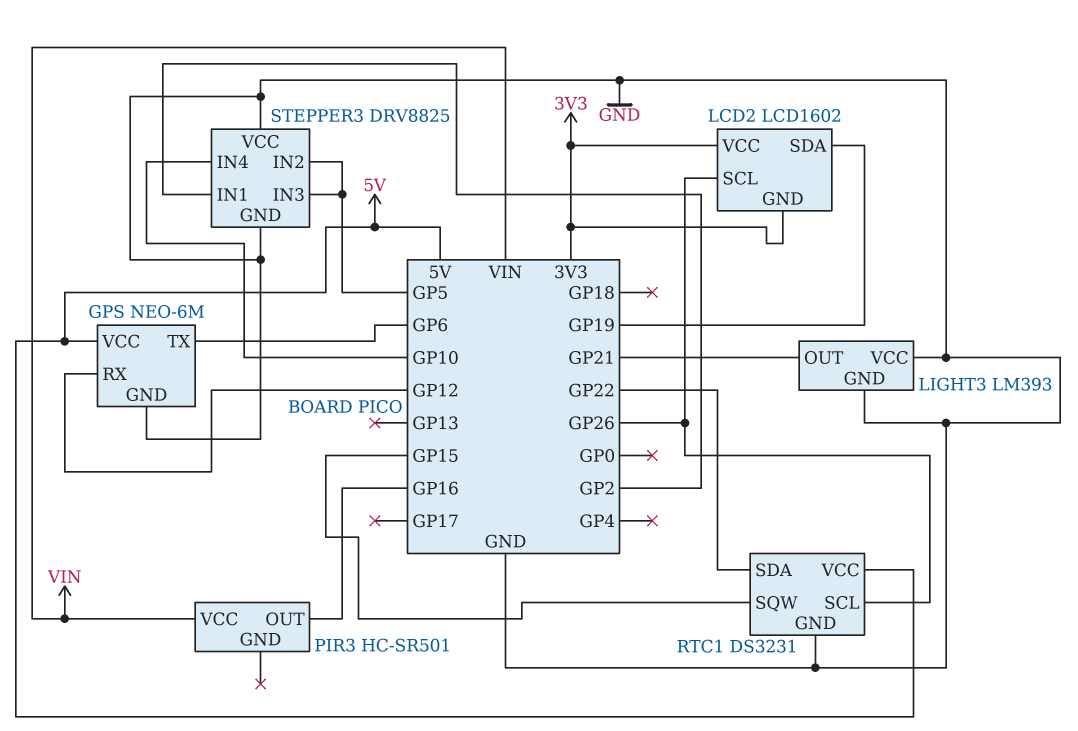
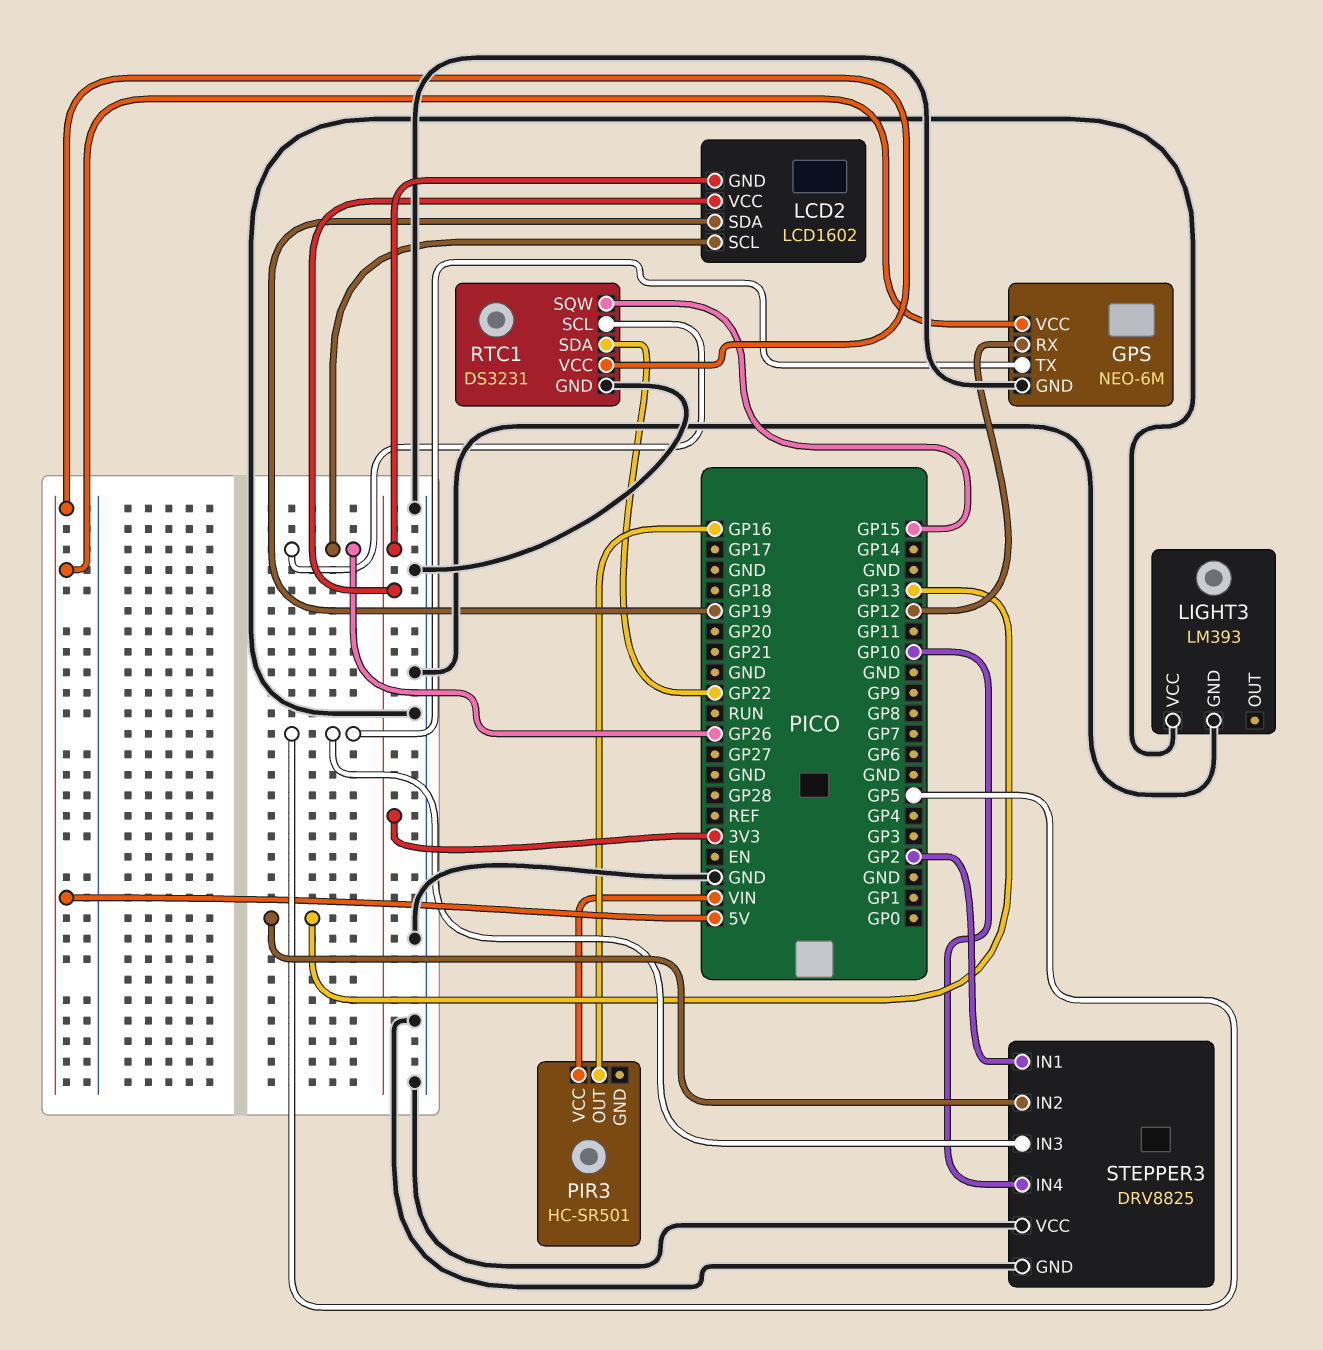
GPS pin TX: GP6 -> GP5
LIGHT3 pin OUT: GP21 -> none
STEPPER3 pin IN2: GP5 -> GP13

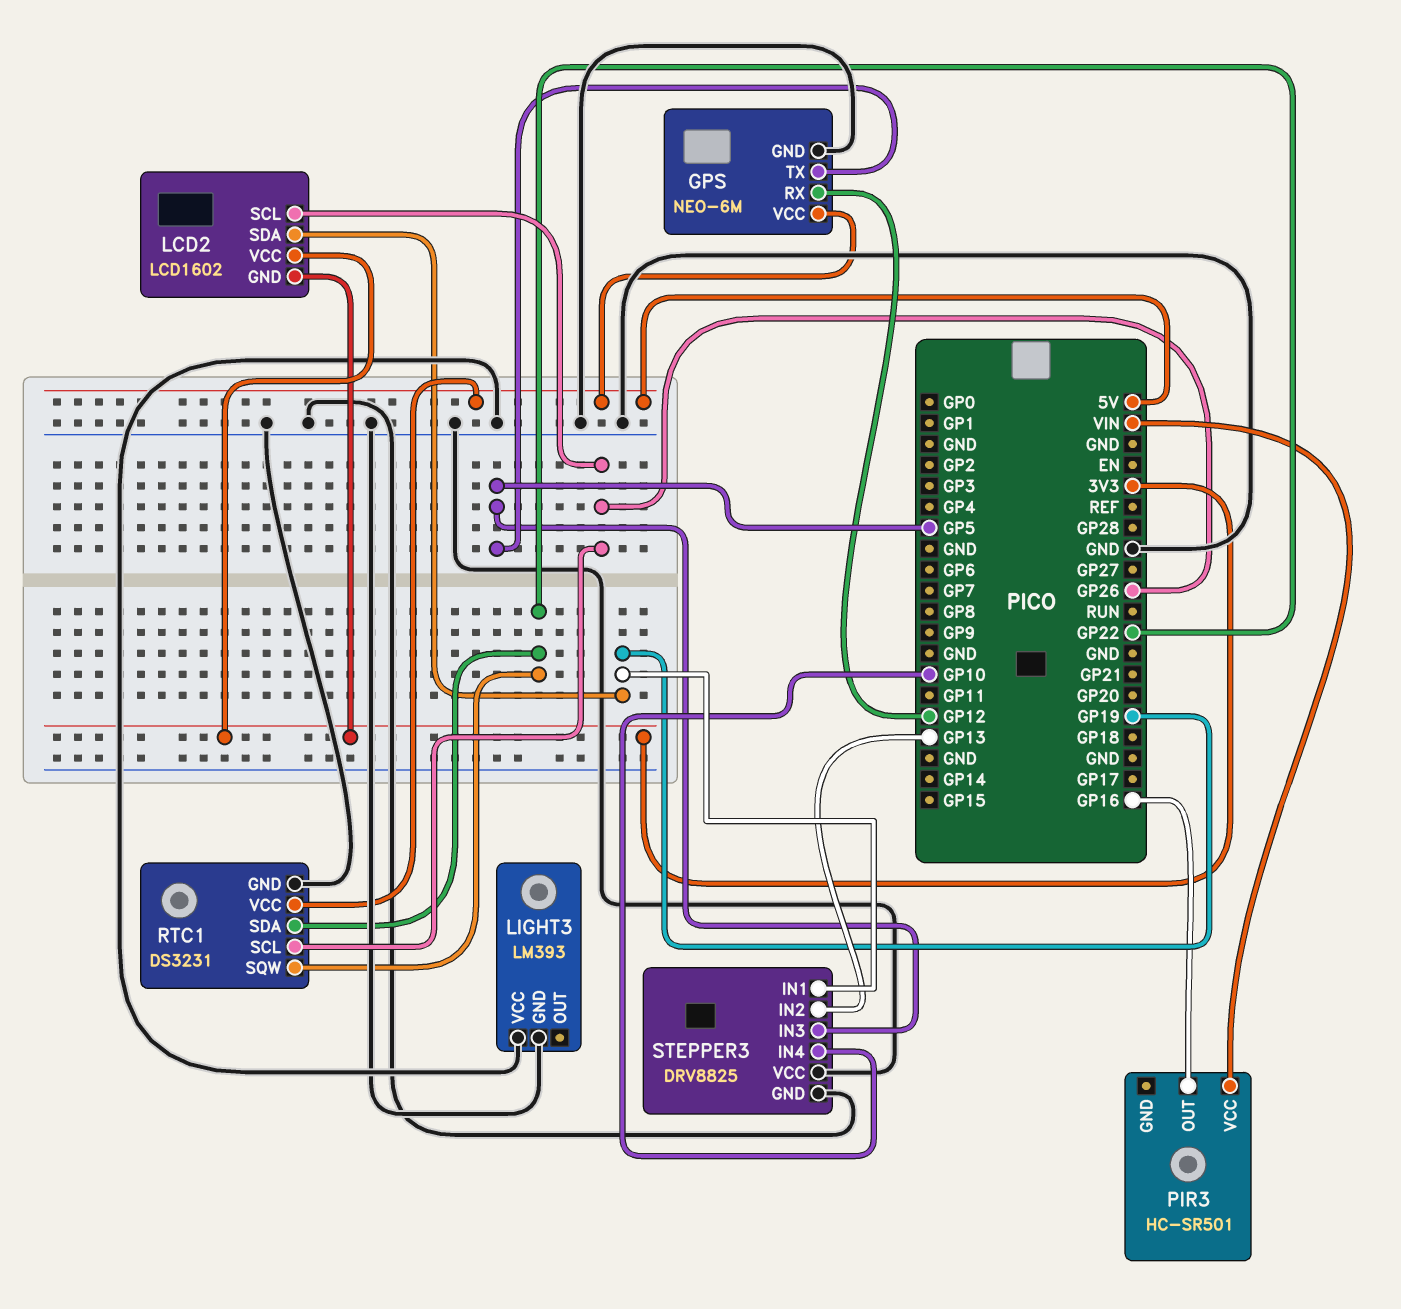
RTC1 pin SQW: GP15 -> GP22
STEPPER3 pin IN1: GP2 -> GP19

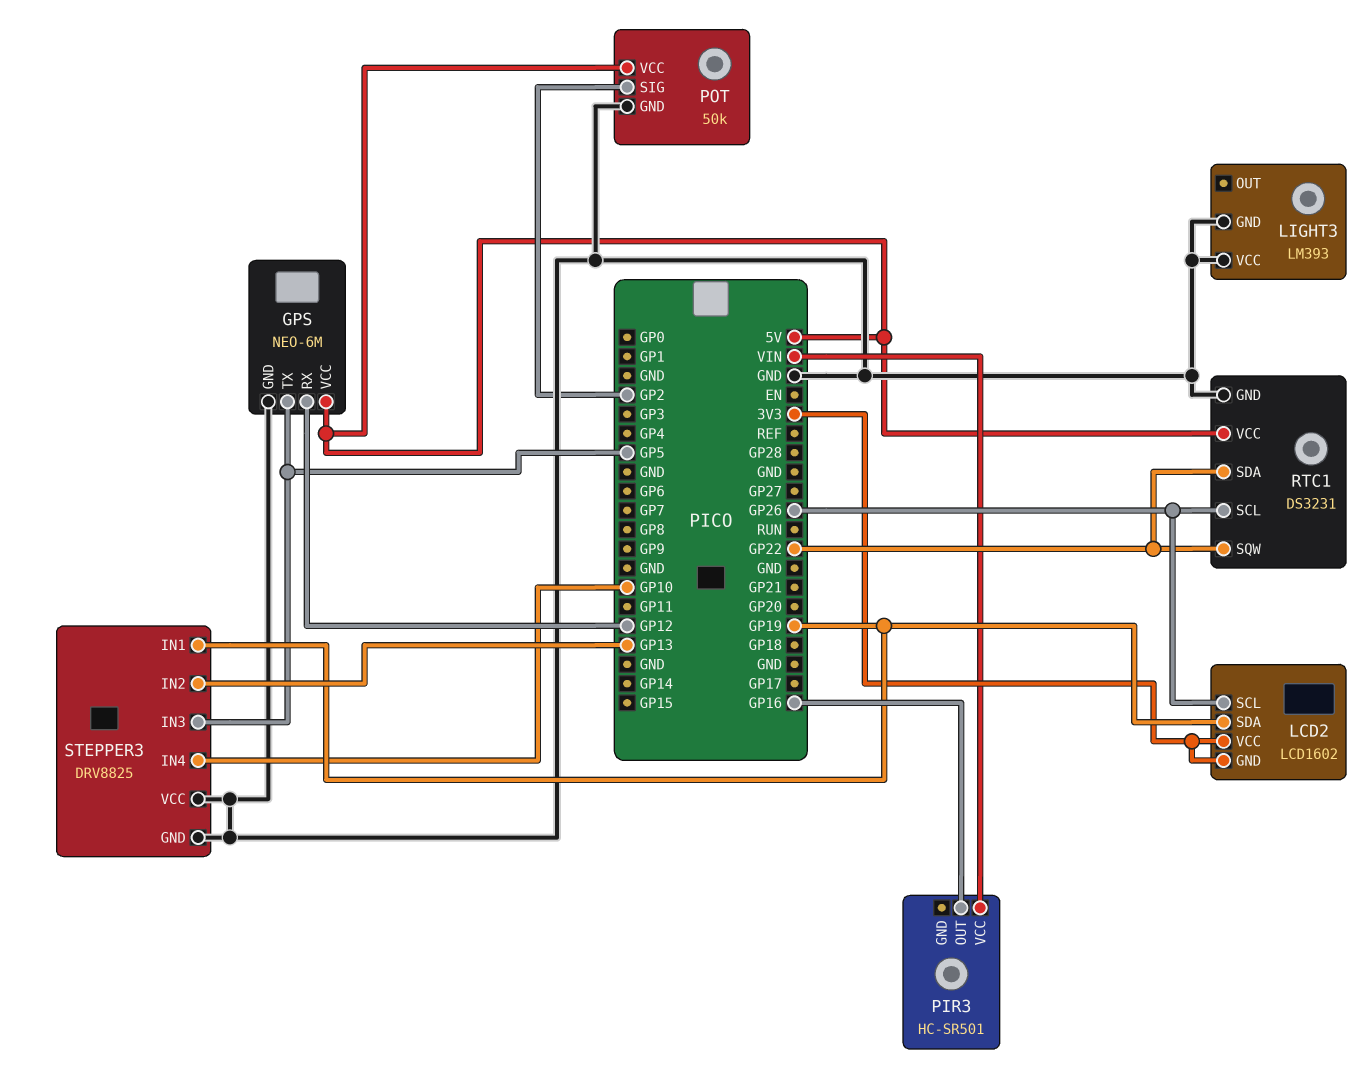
POT: none -> 50k
POT pin GND: none -> GND
POT pin SIG: none -> GP2
POT pin VCC: none -> 5V

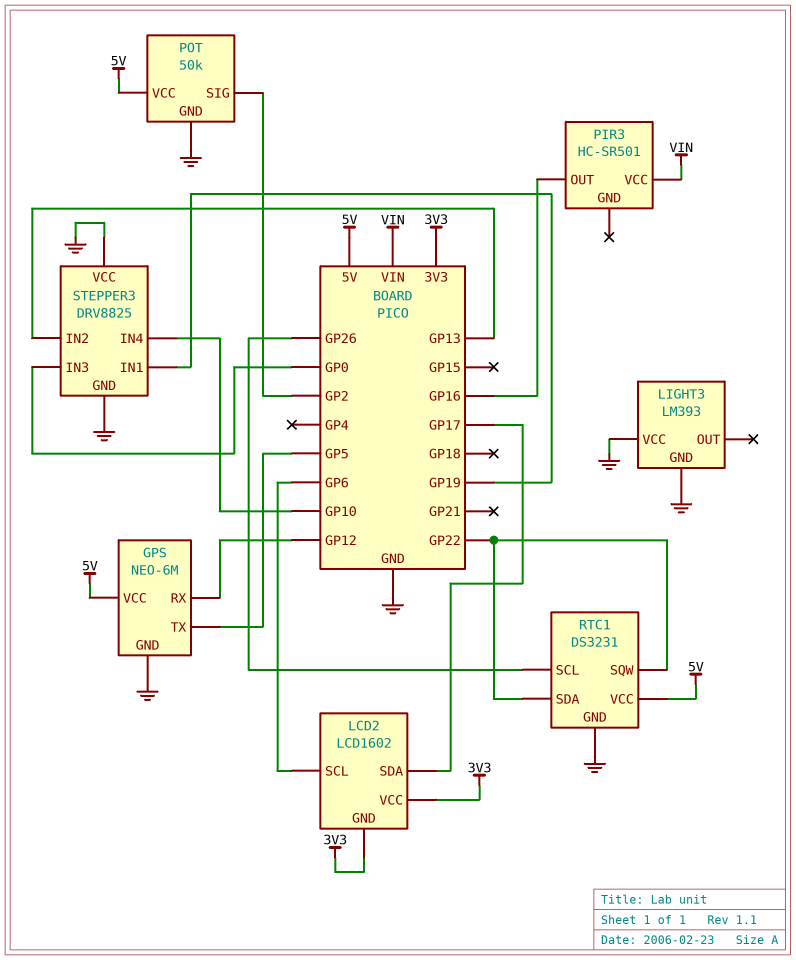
LCD2 pin SCL: GP26 -> GP6
LCD2 pin SDA: GP19 -> GP17
STEPPER3 pin IN3: GP5 -> GP0

